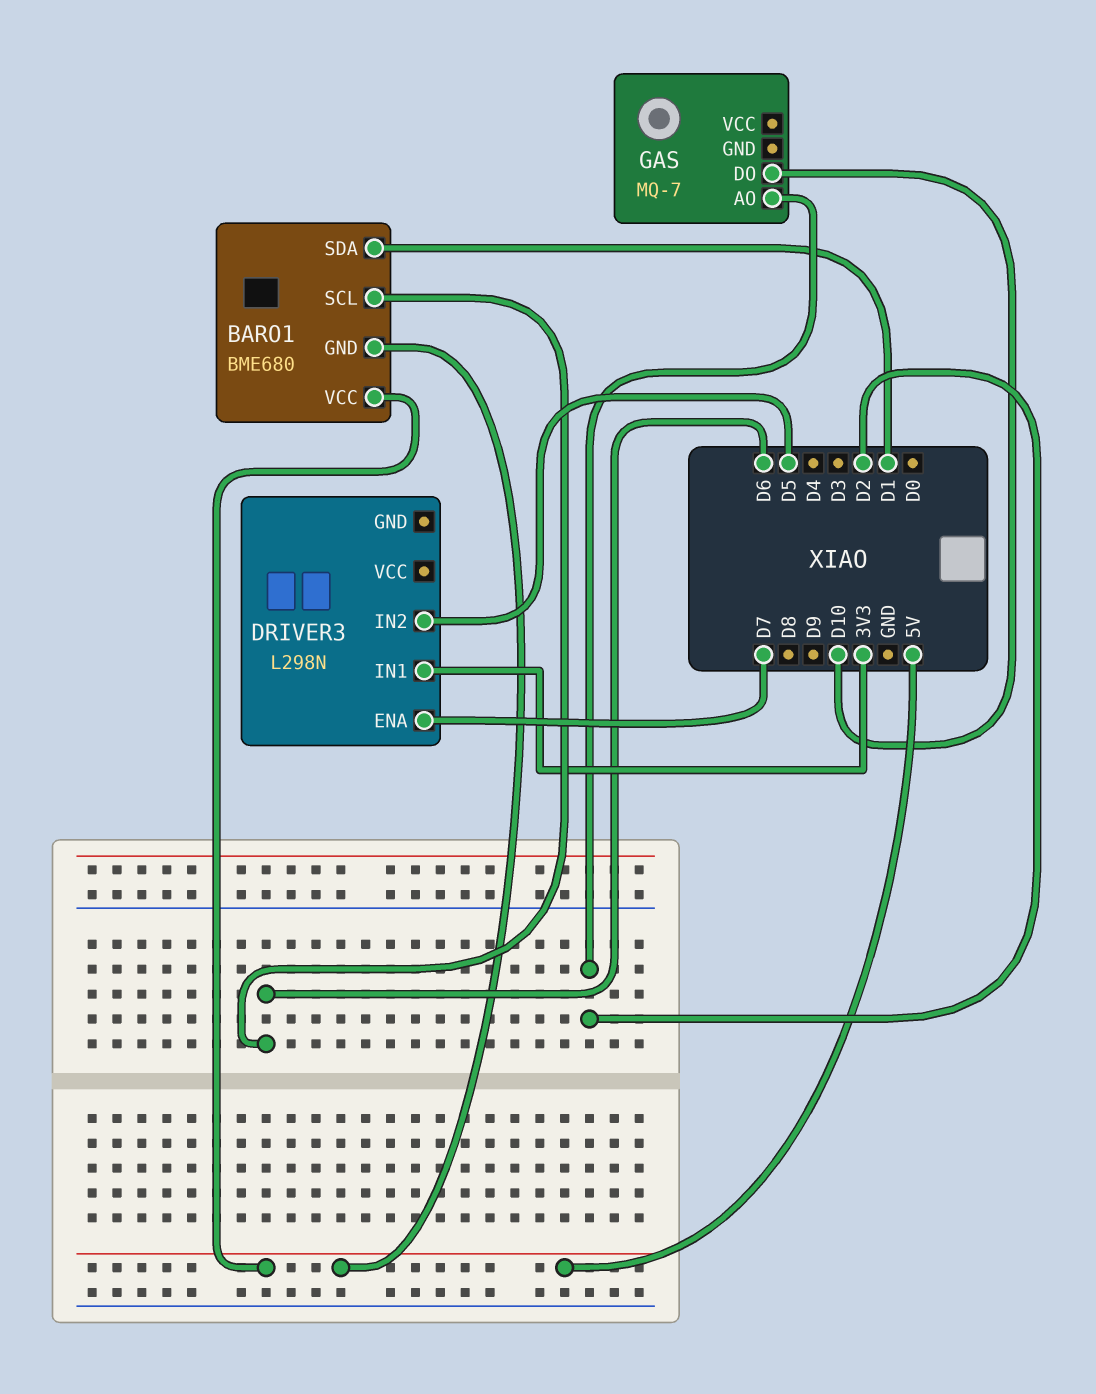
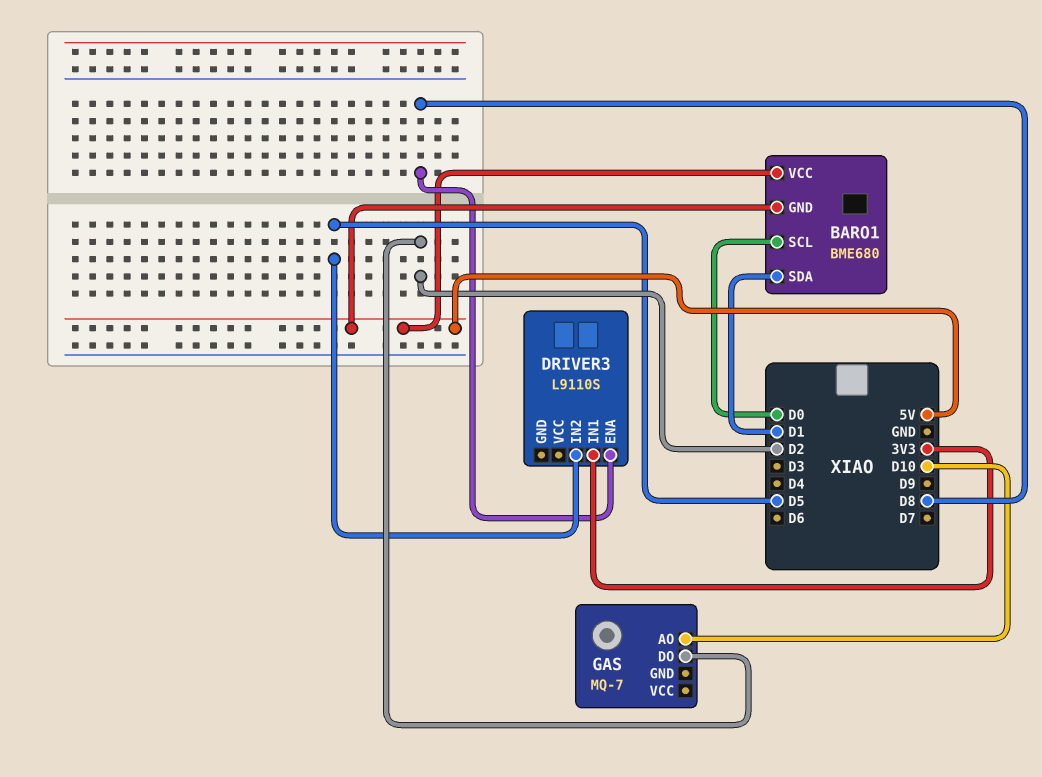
BARO1 pin SCL: D6 -> D0
DRIVER3: L298N -> L9110S
DRIVER3 pin ENA: D7 -> D8
GAS pin AO: D2 -> D10
GAS pin DO: D10 -> D2

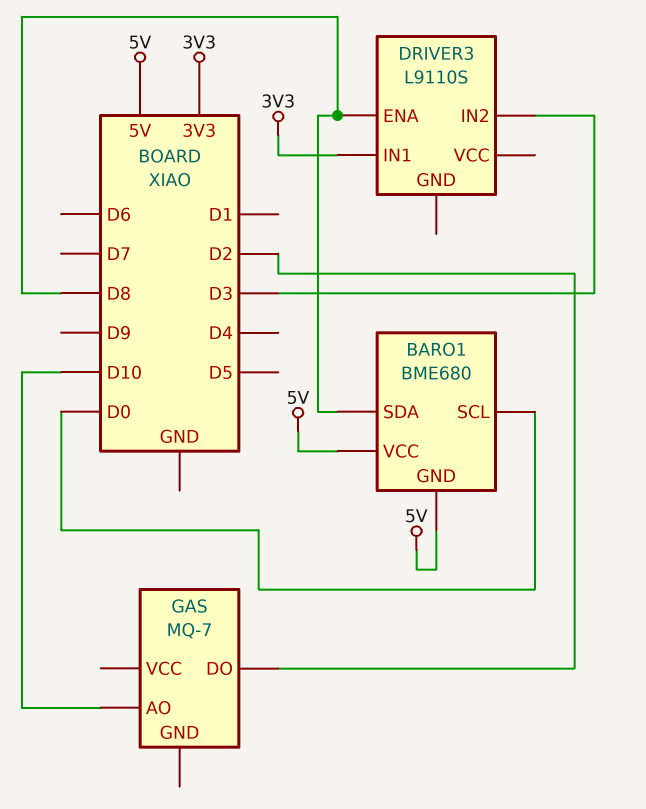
BARO1 pin SDA: D1 -> D8
DRIVER3 pin IN2: D5 -> D3

